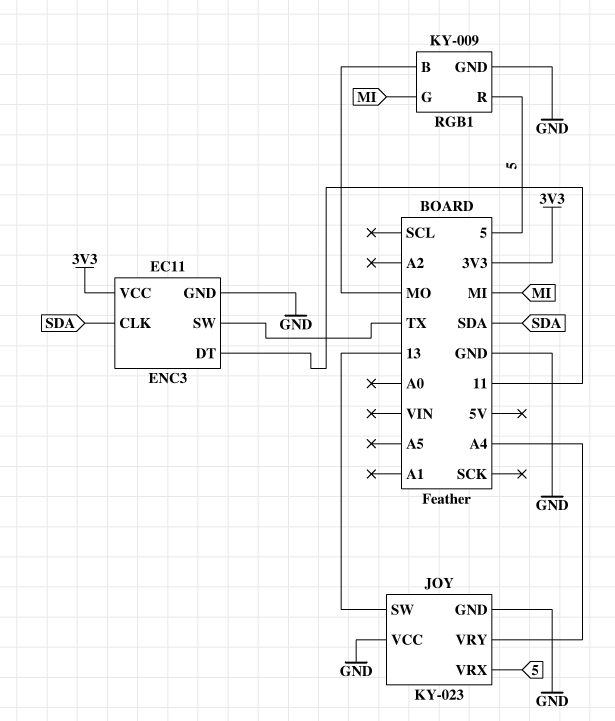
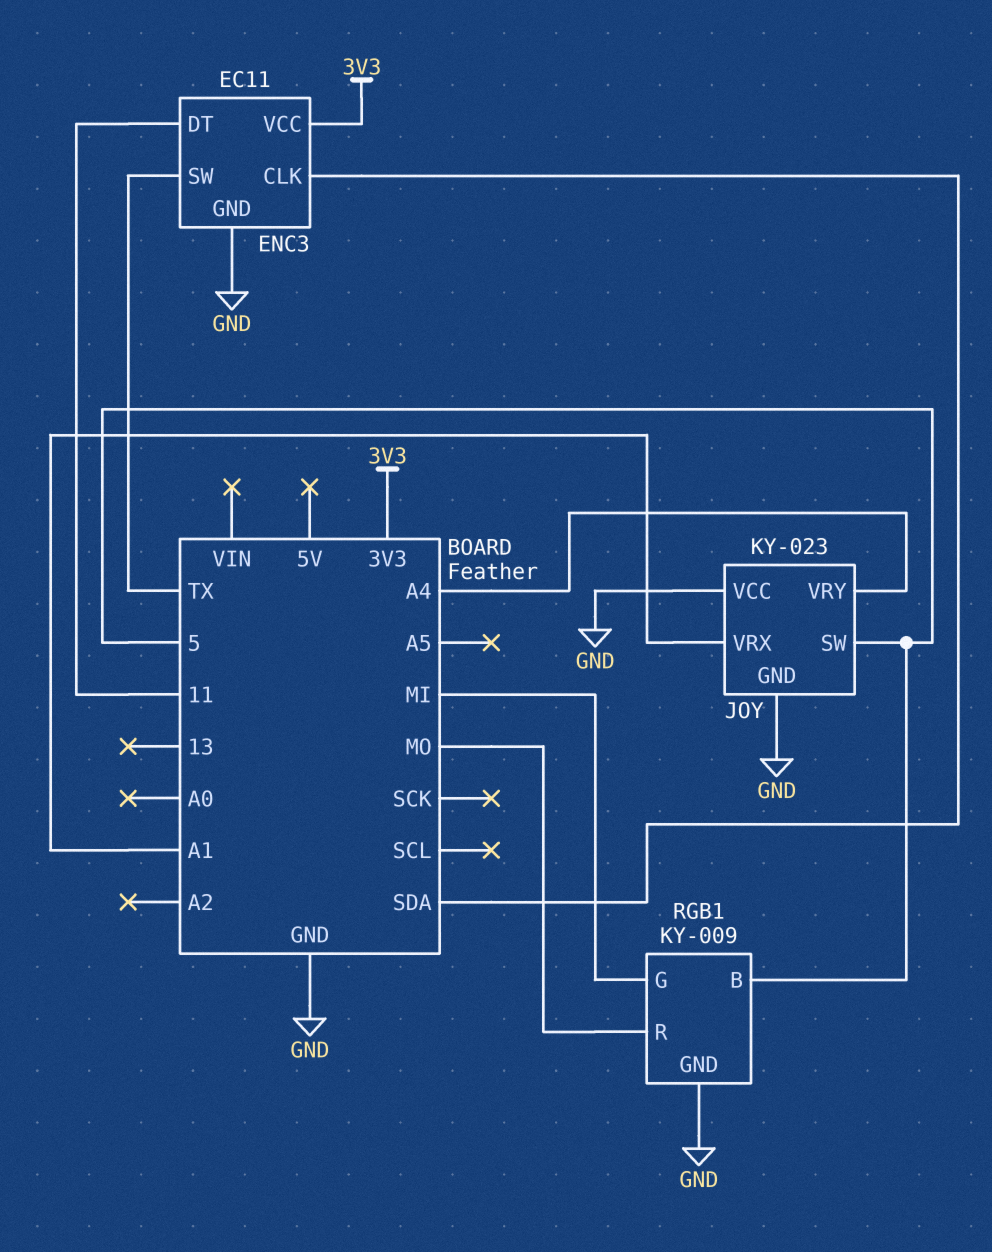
JOY pin SW: 13 -> 5
JOY pin VRX: 5 -> A1
RGB1 pin B: MO -> 5
RGB1 pin R: 5 -> MO

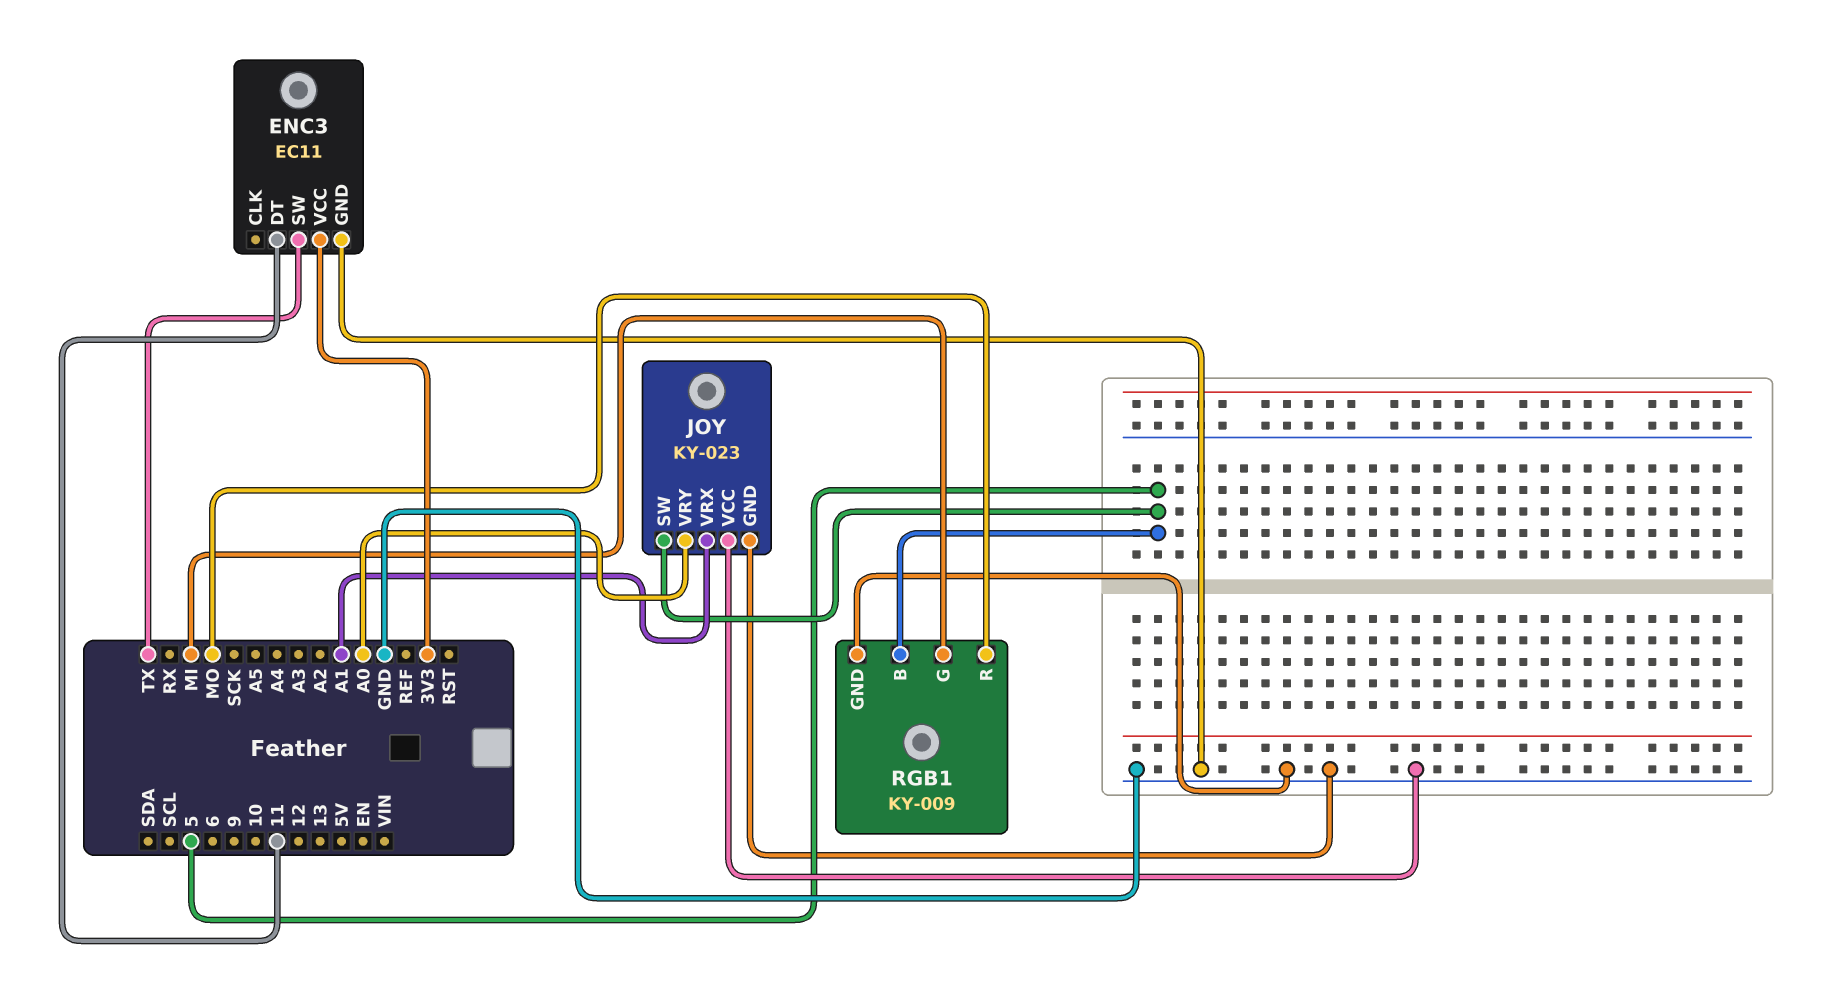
ENC3 pin CLK: SDA -> none
JOY pin VRY: A4 -> A0

